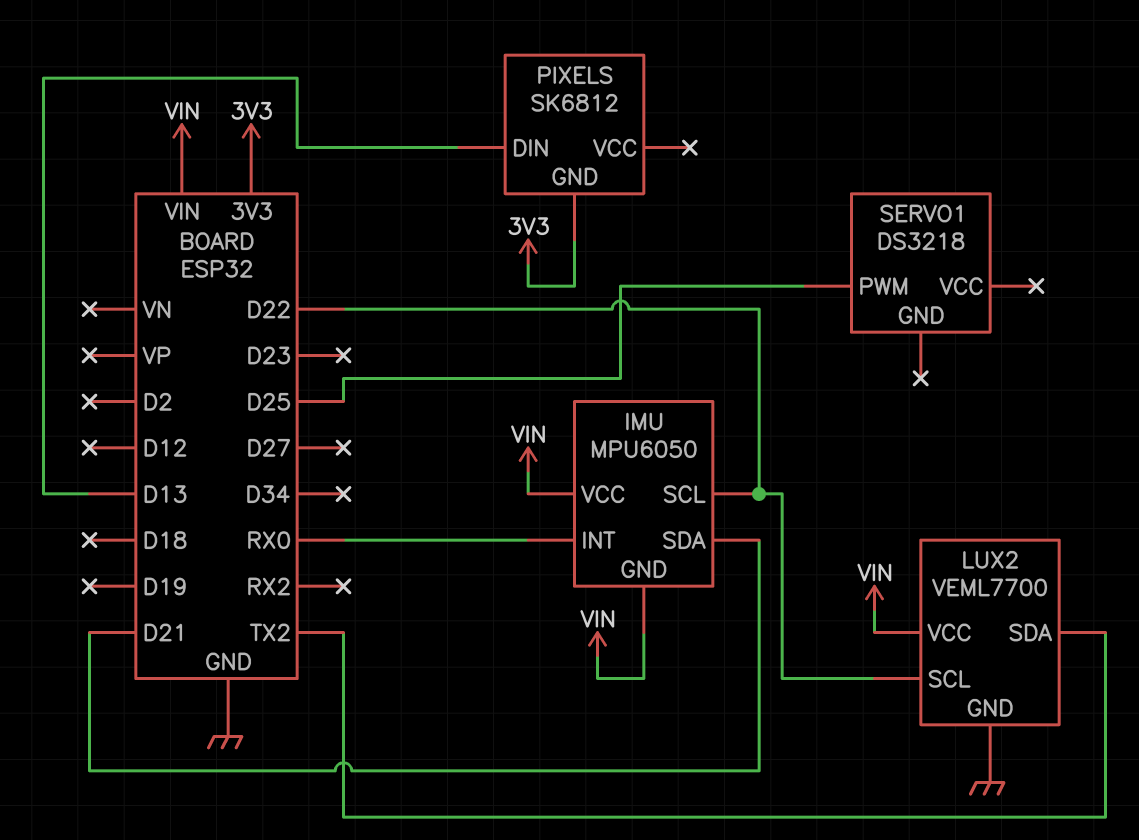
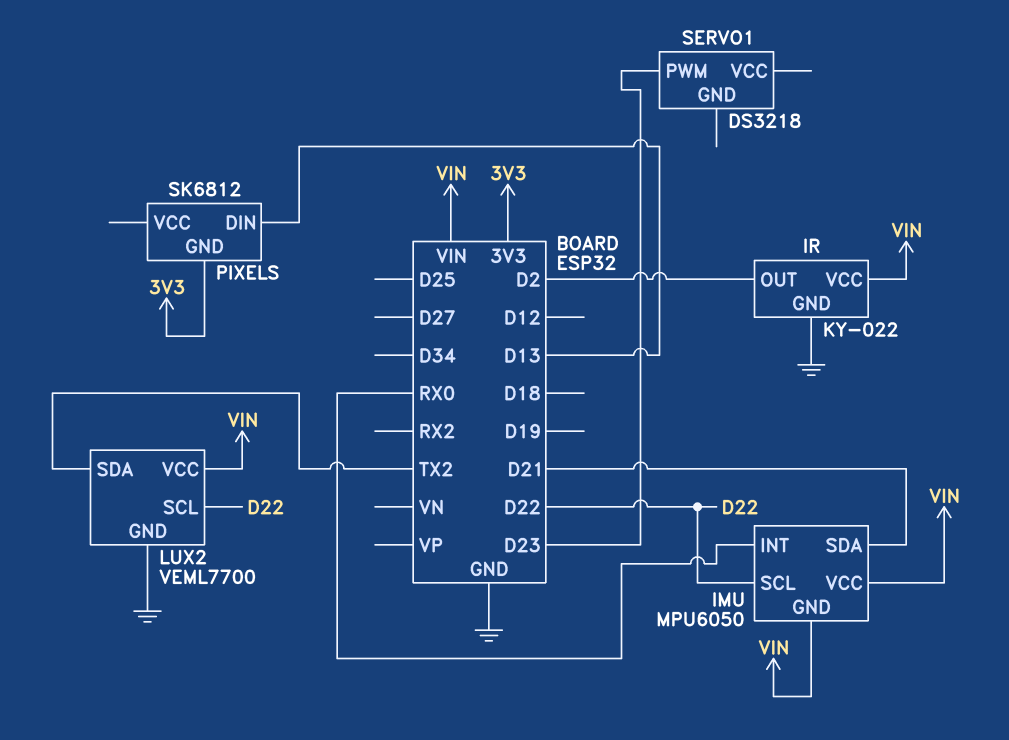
IR: none -> KY-022
IR pin GND: none -> GND
IR pin OUT: none -> D2
IR pin VCC: none -> VIN
SERVO1 pin PWM: D25 -> D23

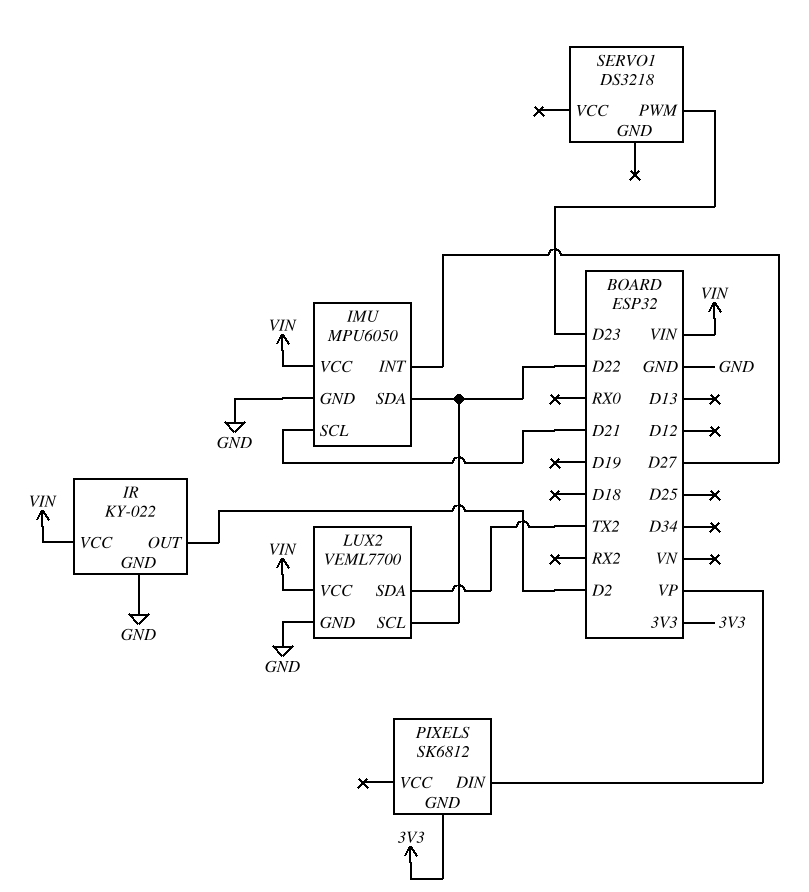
IMU pin GND: VIN -> GND
IMU pin INT: RX0 -> D27
IMU pin SCL: D22 -> D21
IMU pin SDA: D21 -> D22
PIXELS pin DIN: D13 -> VP

